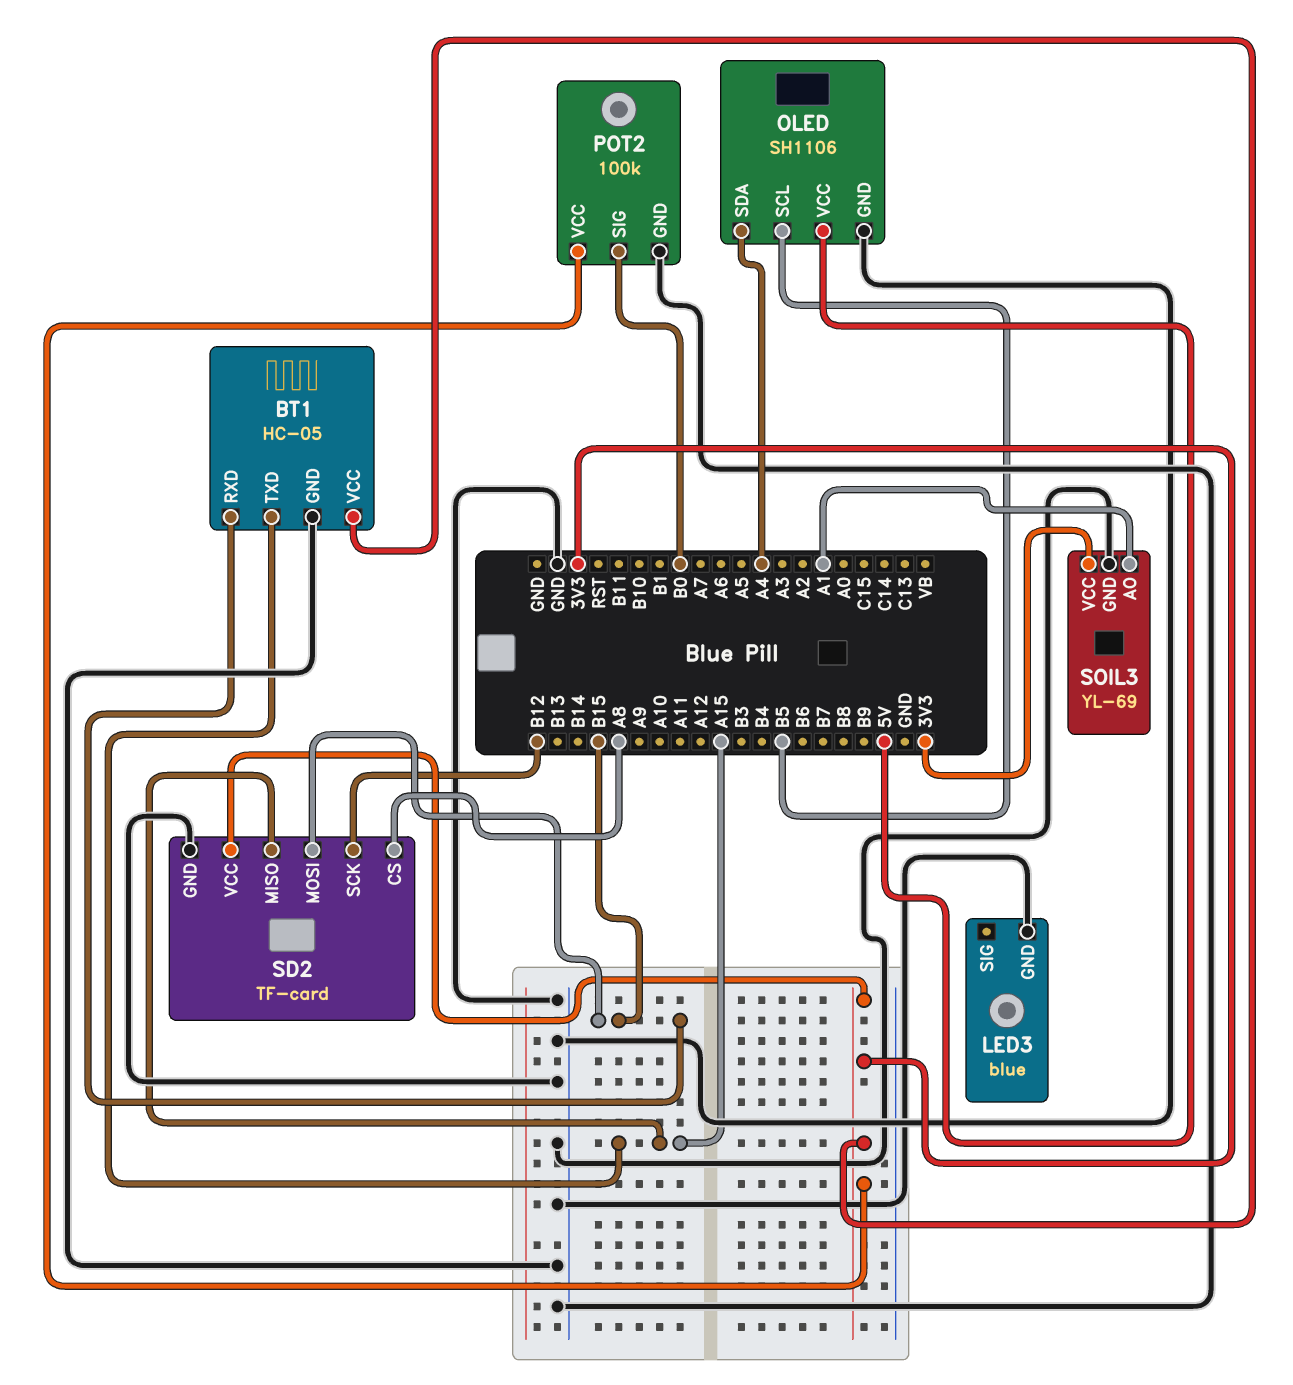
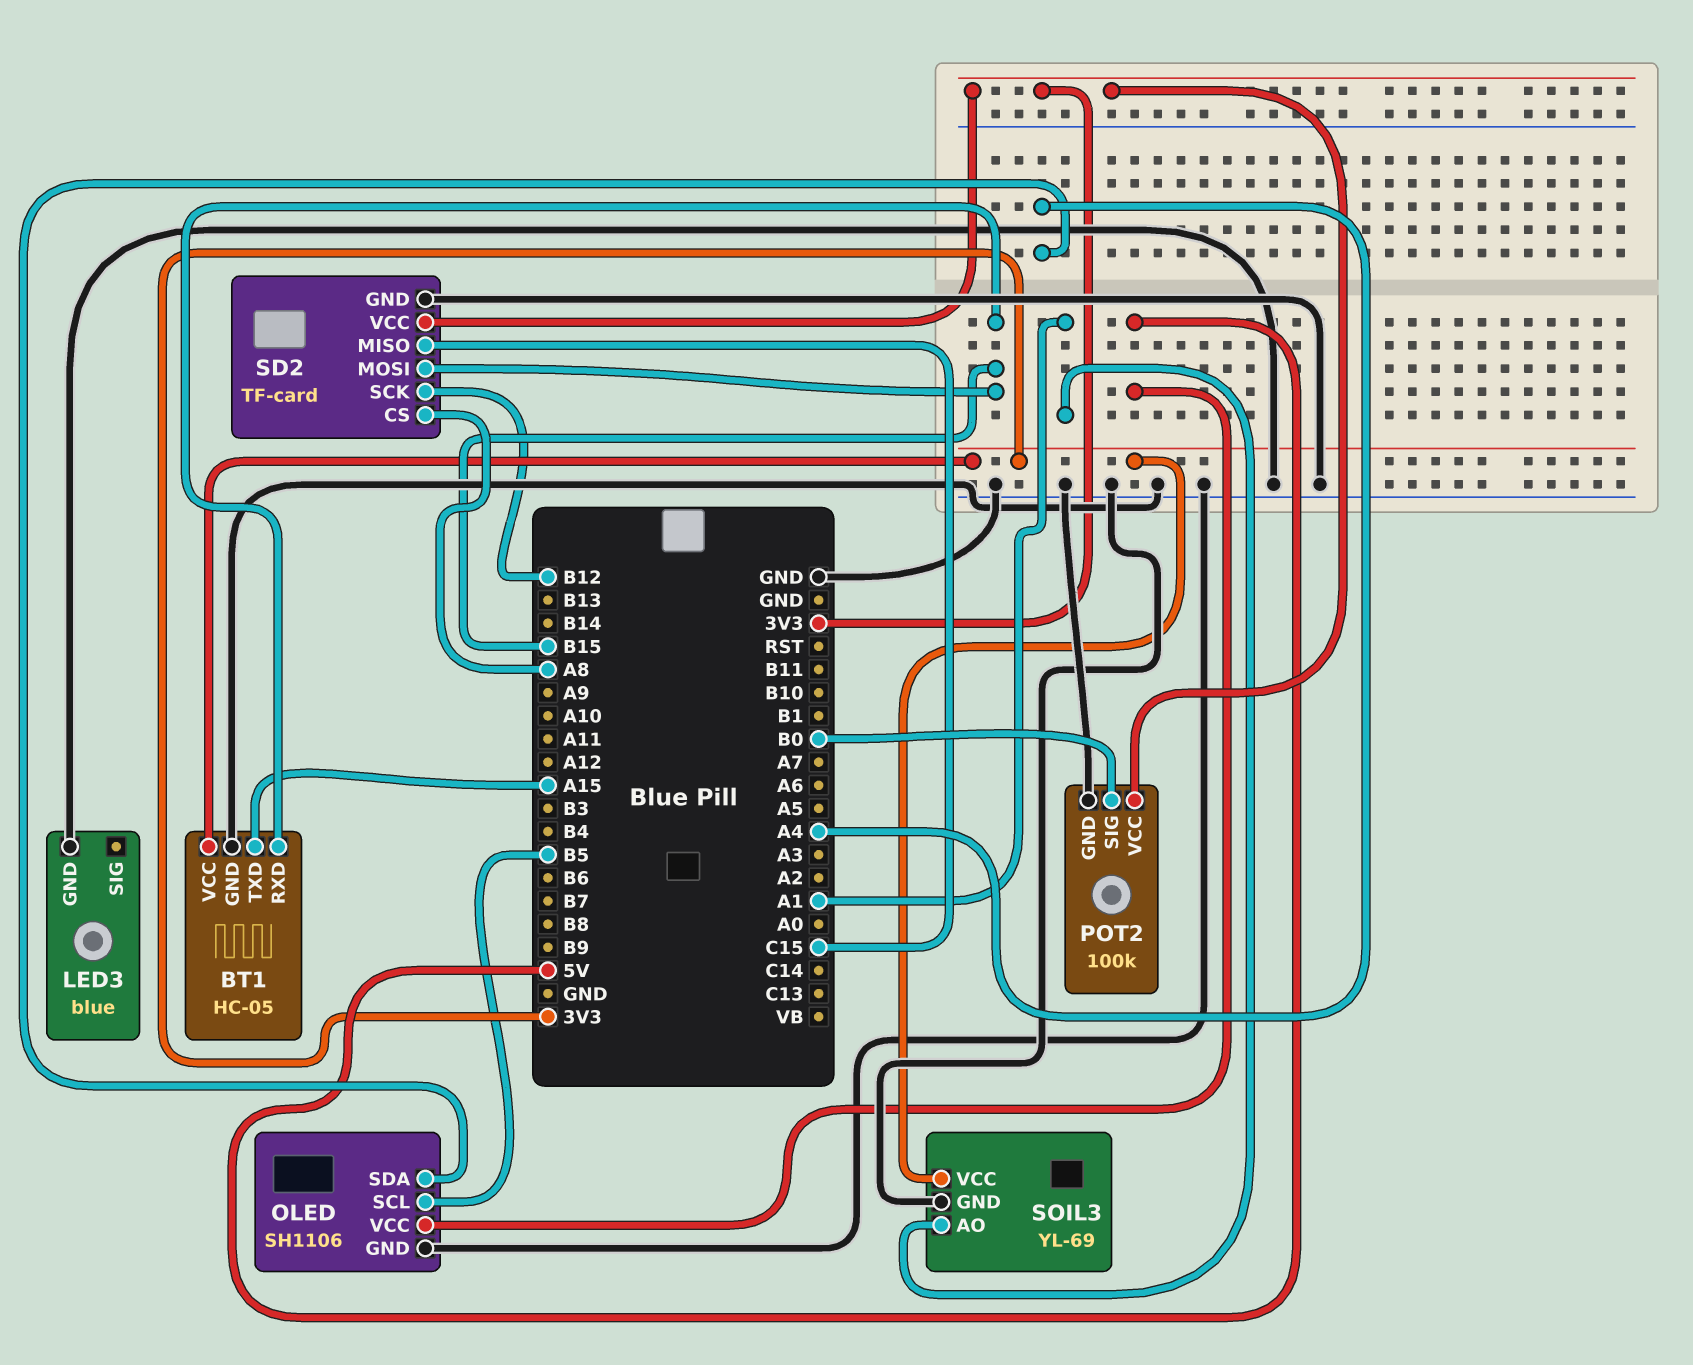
SD2 pin MISO: A15 -> C15

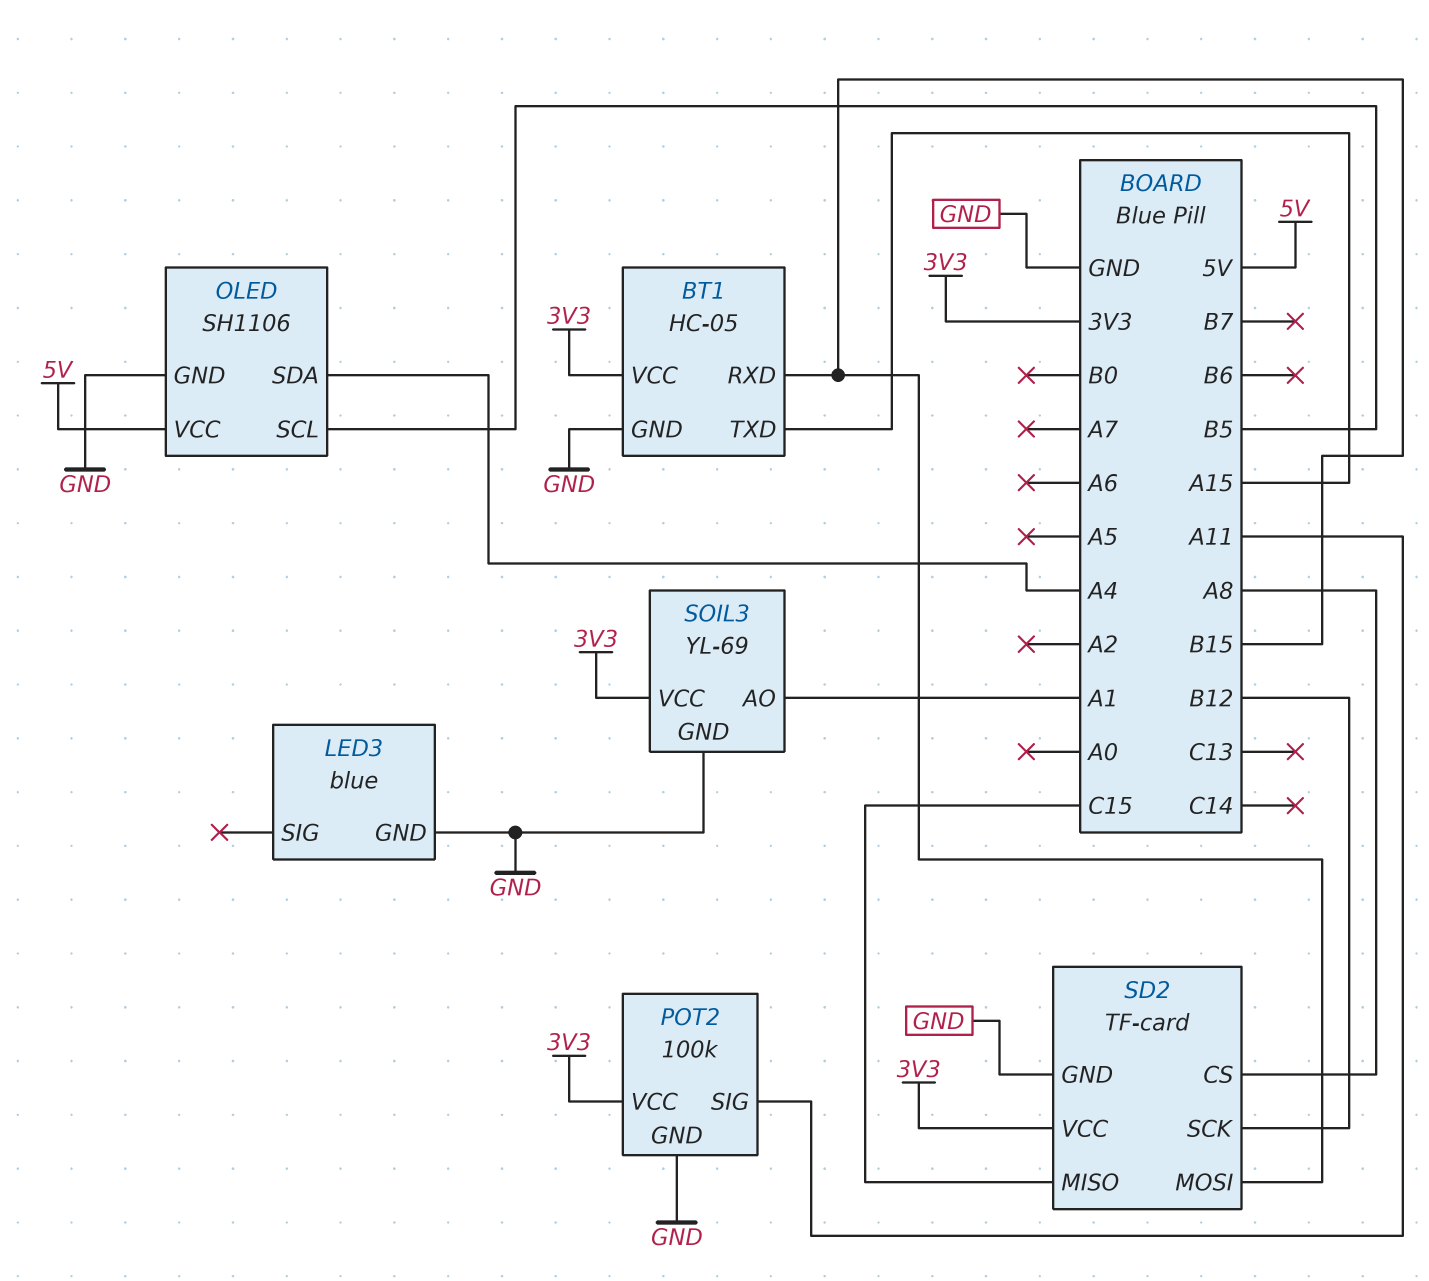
POT2 pin SIG: B0 -> A11

